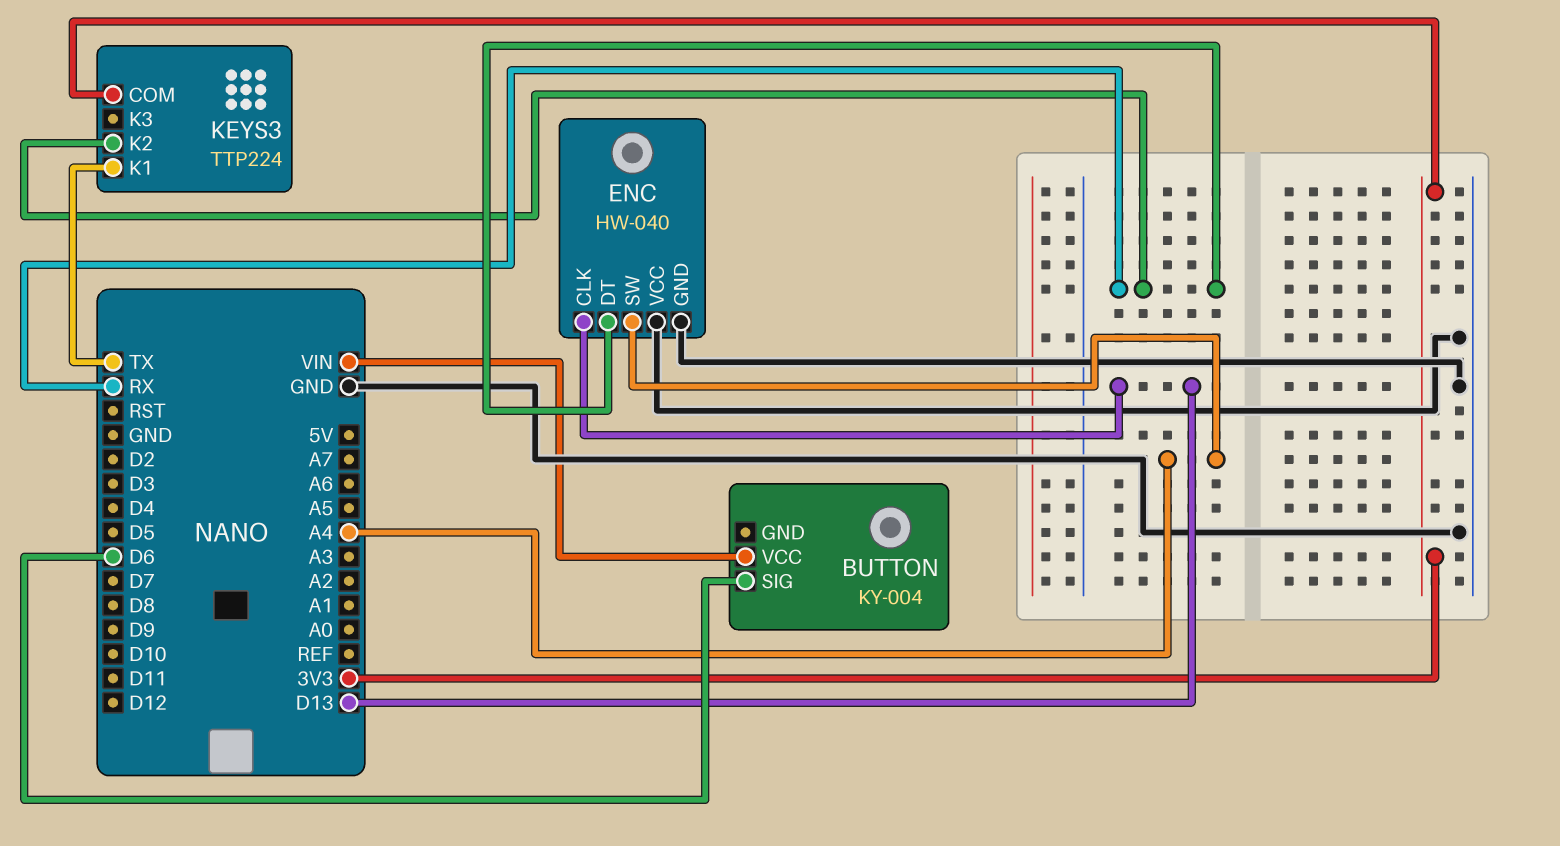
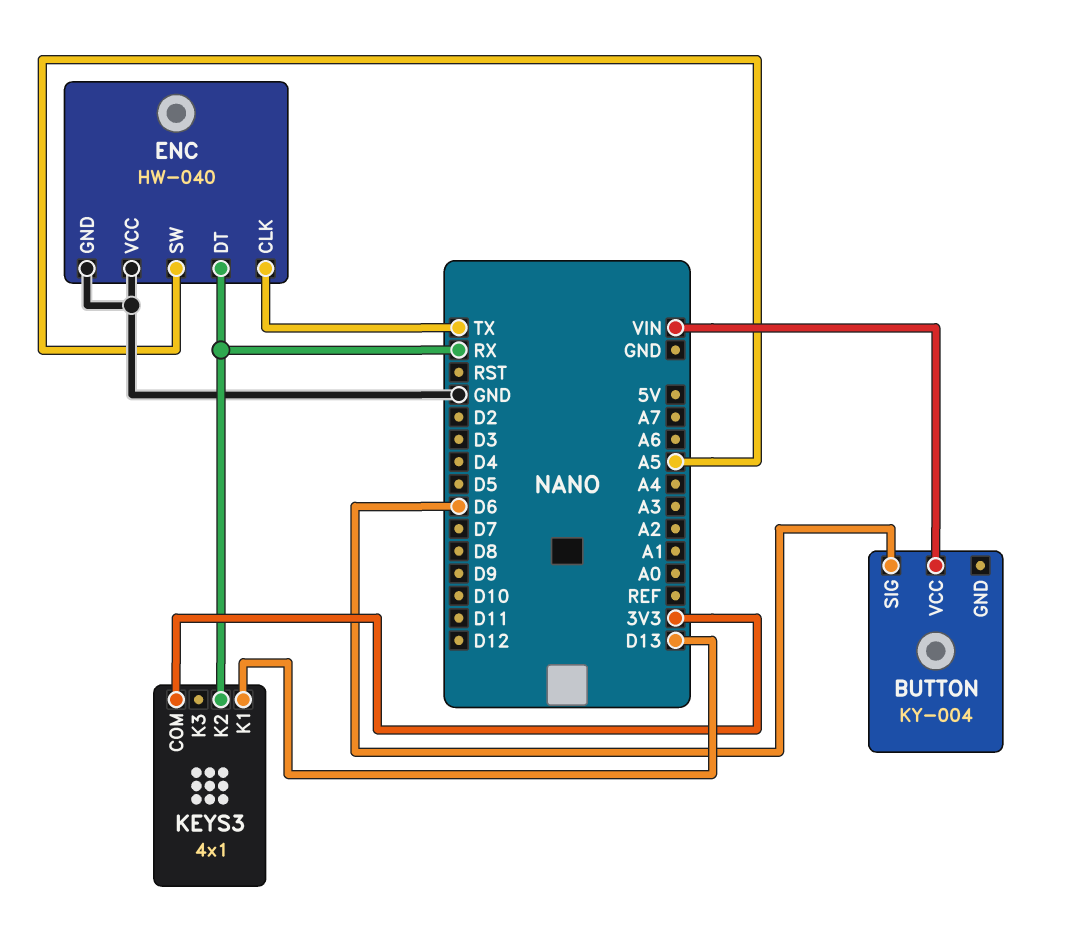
ENC pin CLK: D13 -> TX
ENC pin SW: A4 -> A5
KEYS3: TTP224 -> 4x1
KEYS3 pin K1: TX -> D13

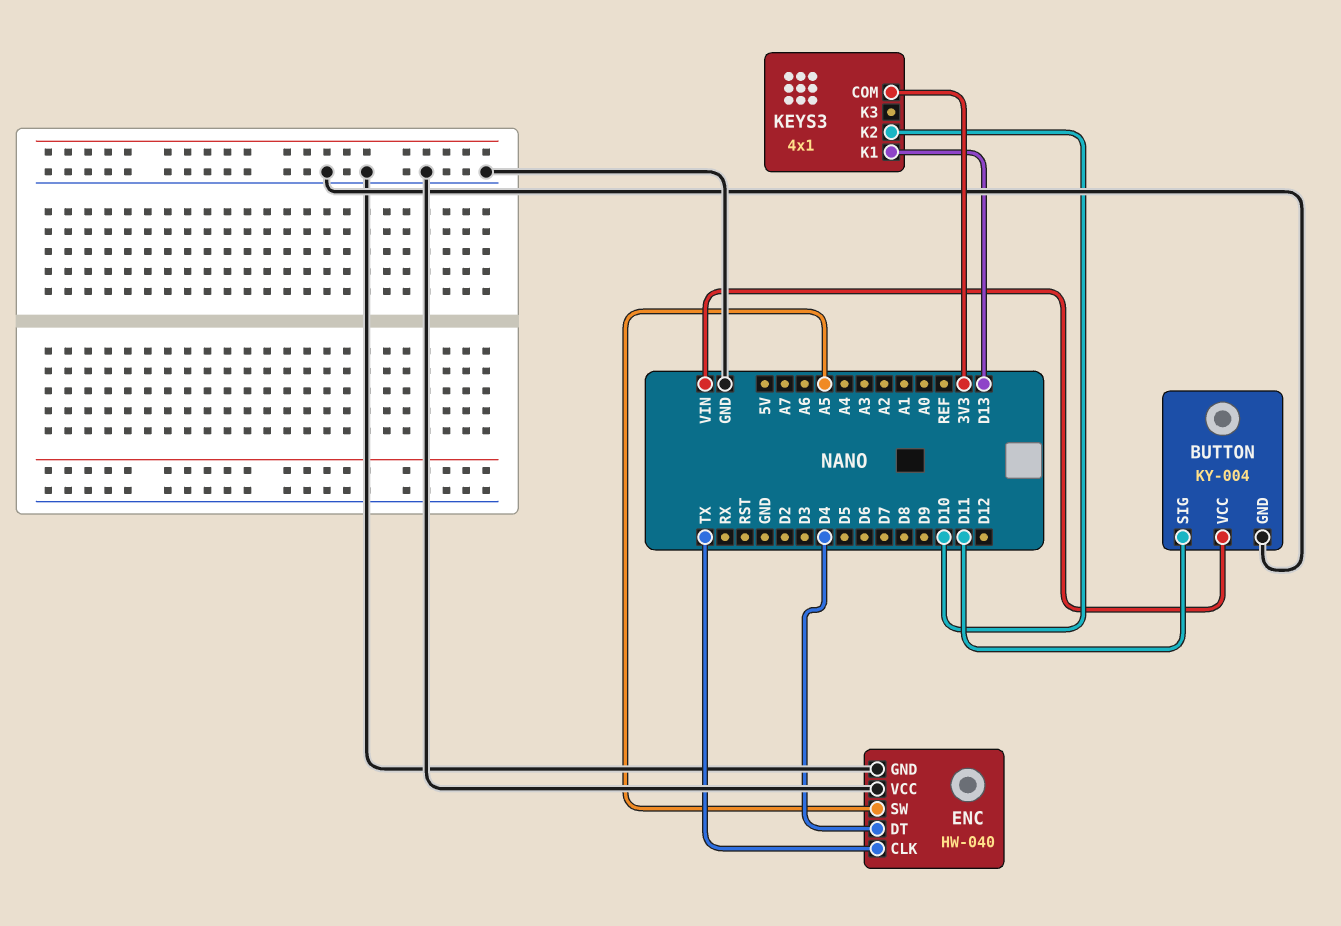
BUTTON pin GND: none -> GND
BUTTON pin SIG: D6 -> D11
ENC pin DT: RX -> D4
KEYS3 pin K2: RX -> D10

